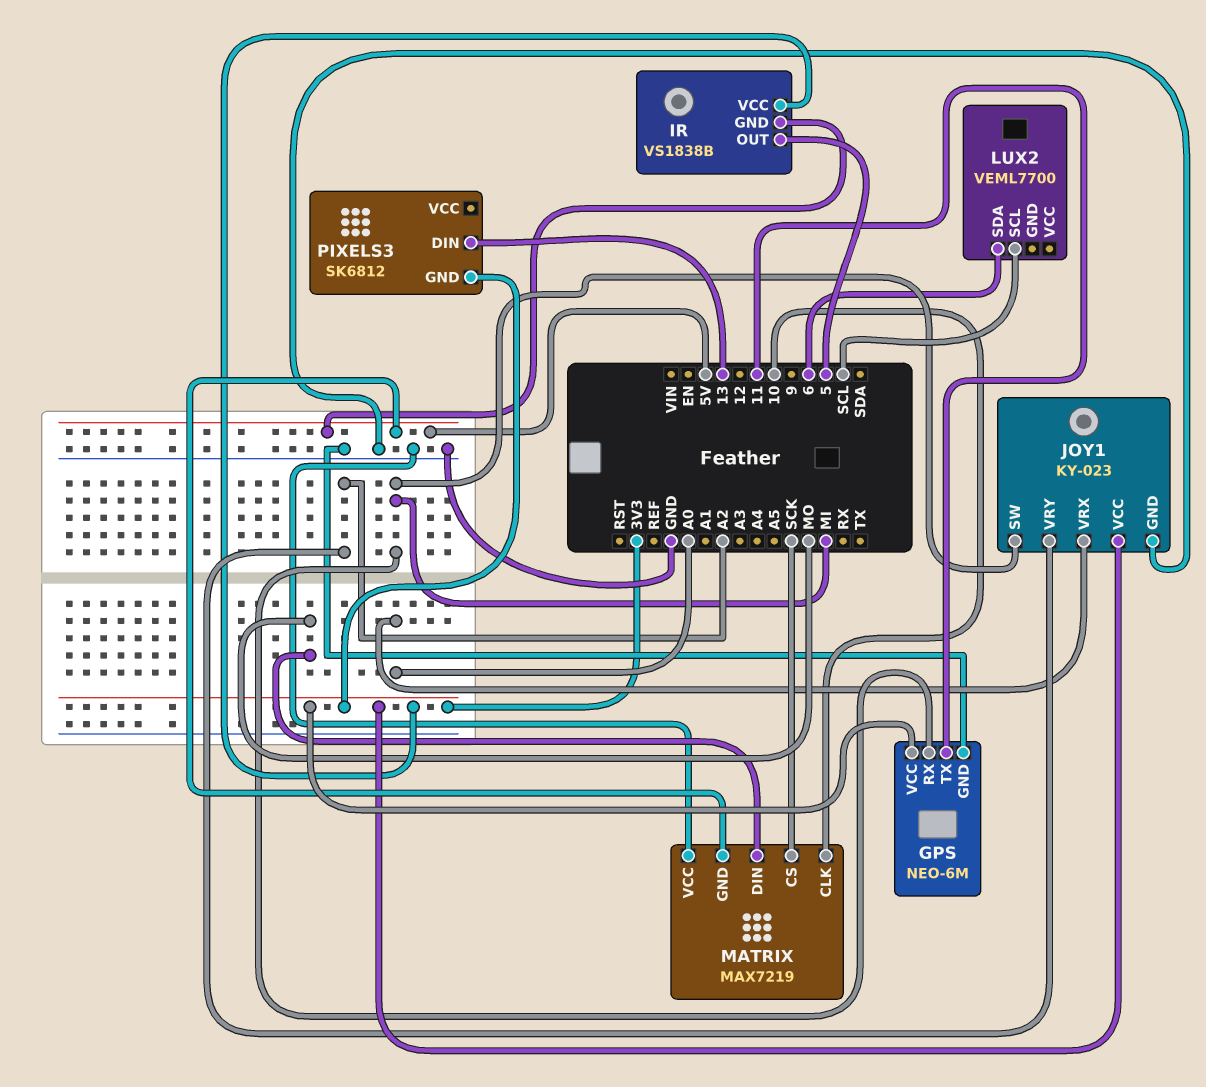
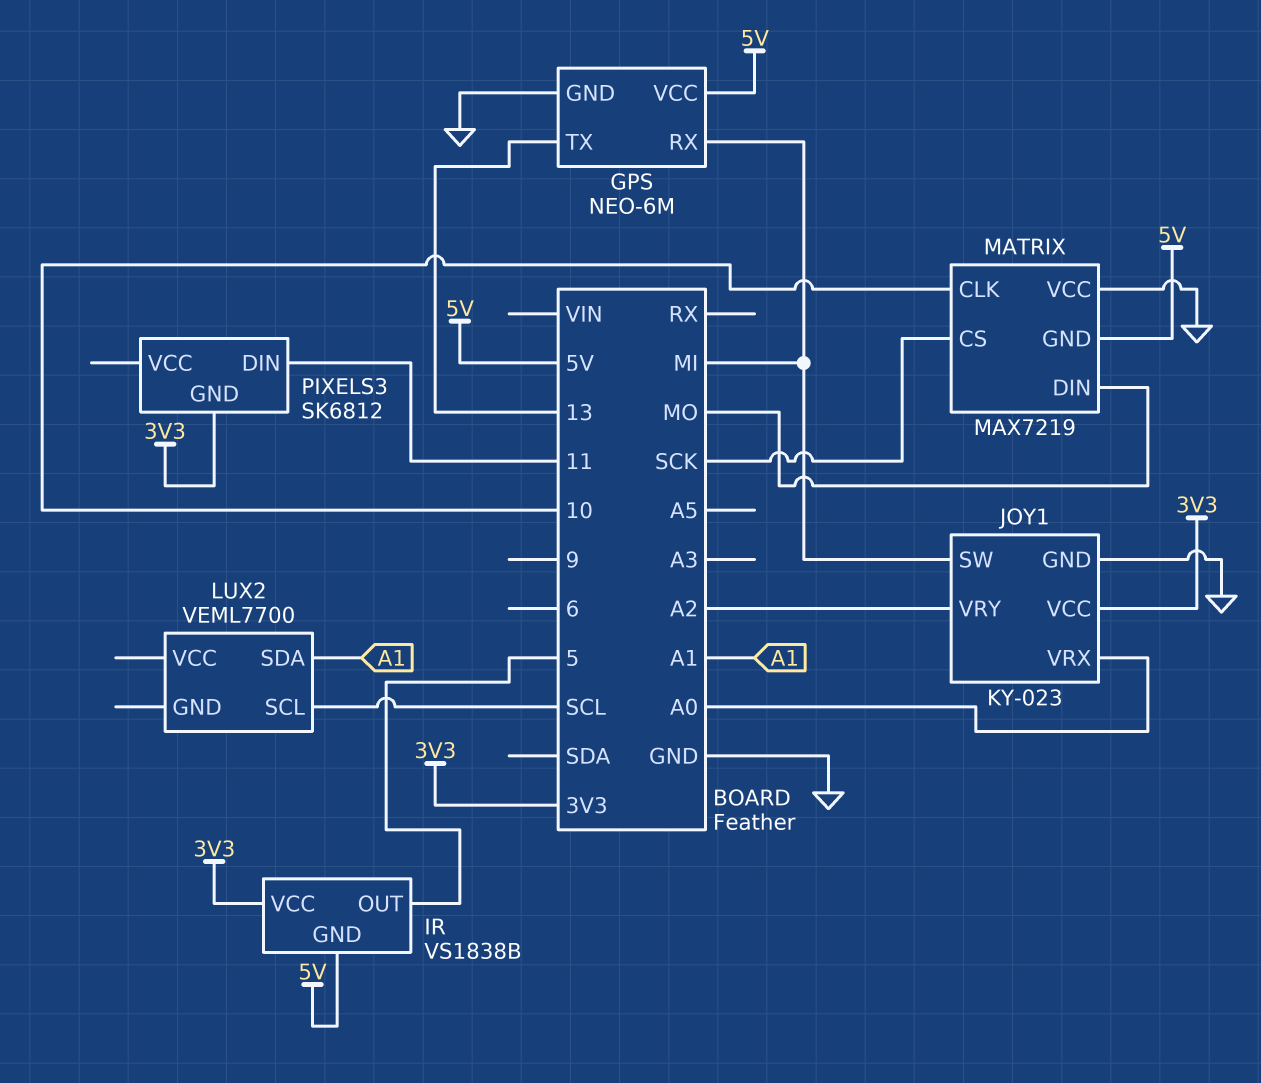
GPS pin TX: 11 -> 13
GPS pin VCC: 3V3 -> 5V
LUX2 pin SDA: 6 -> A1
PIXELS3 pin DIN: 13 -> 11

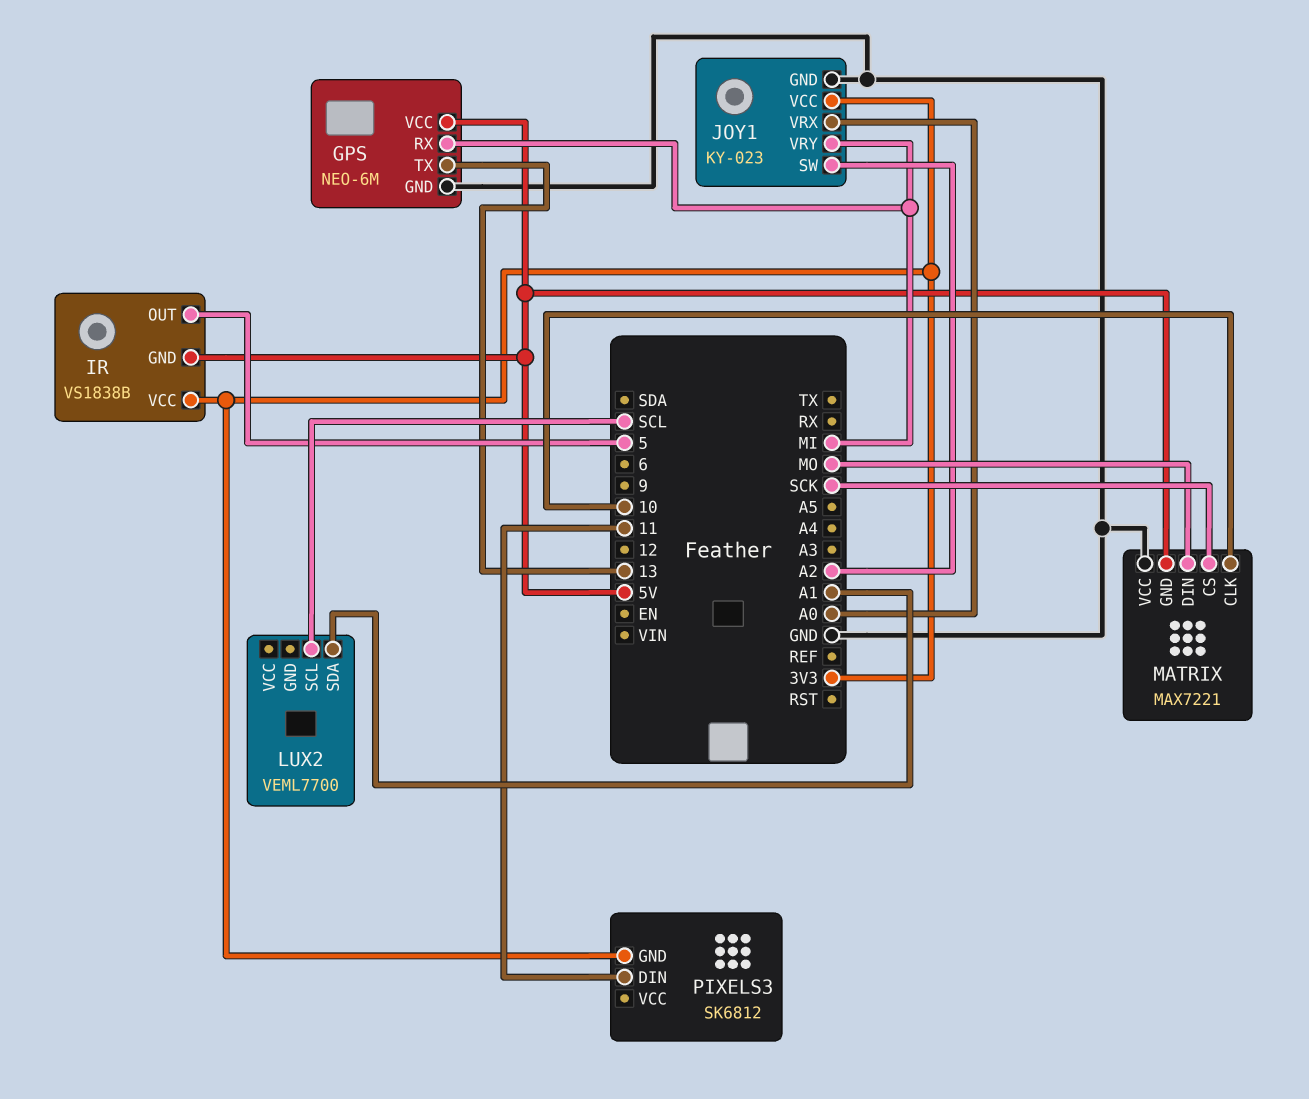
JOY1 pin SW: MI -> A2
JOY1 pin VRY: A2 -> MI
MATRIX: MAX7219 -> MAX7221

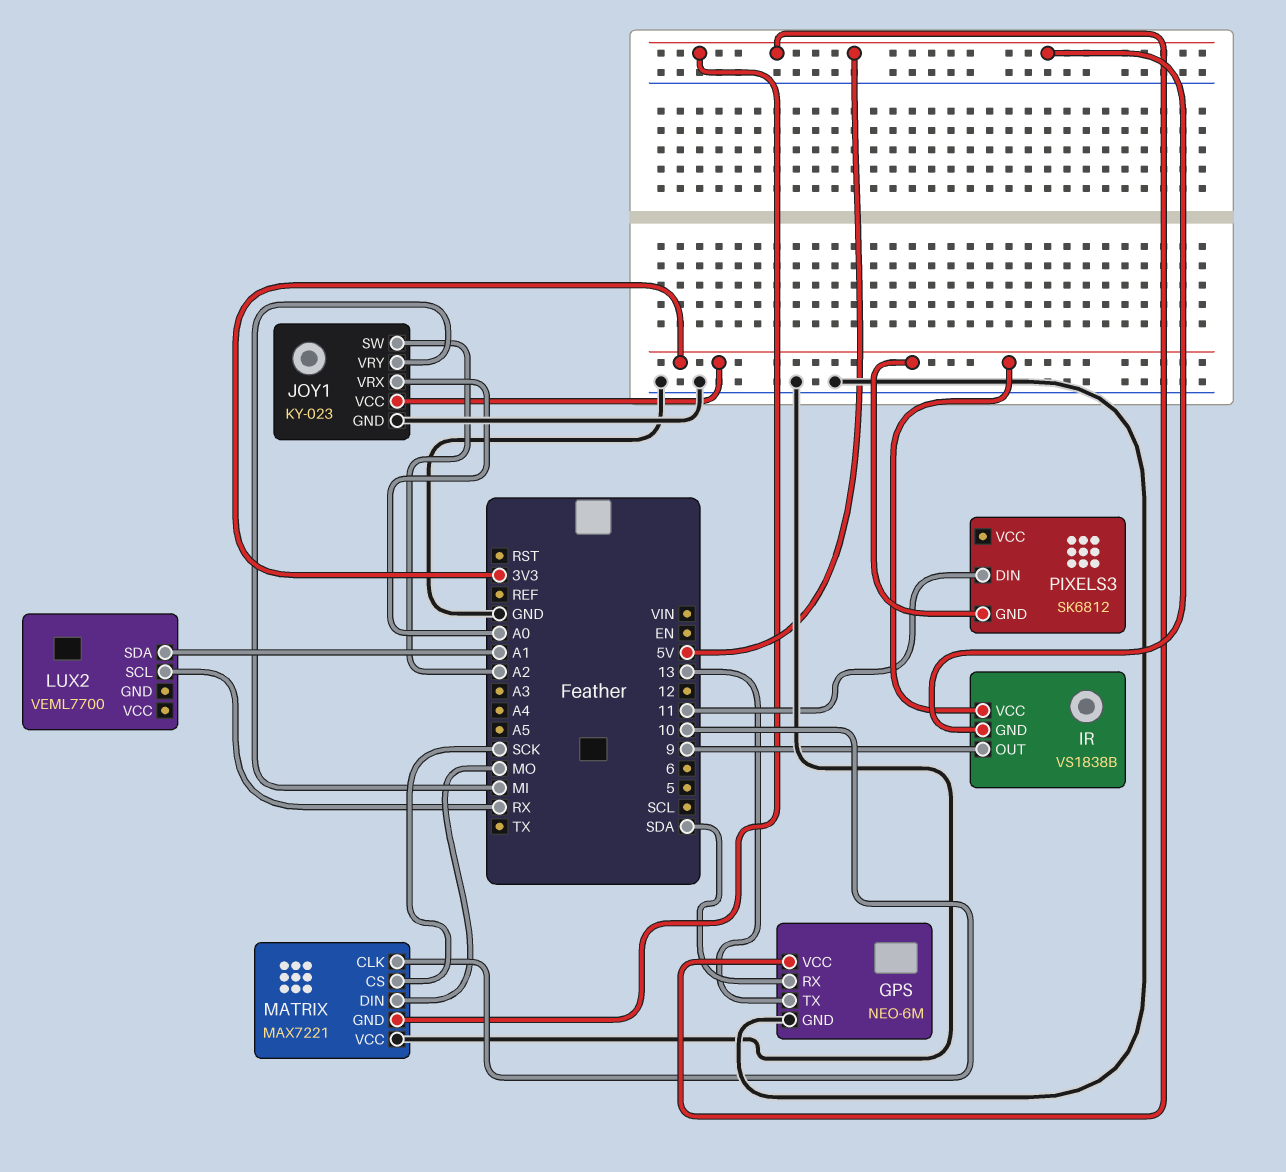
GPS pin RX: MI -> SDA
IR pin OUT: 5 -> 9
LUX2 pin SCL: SCL -> RX

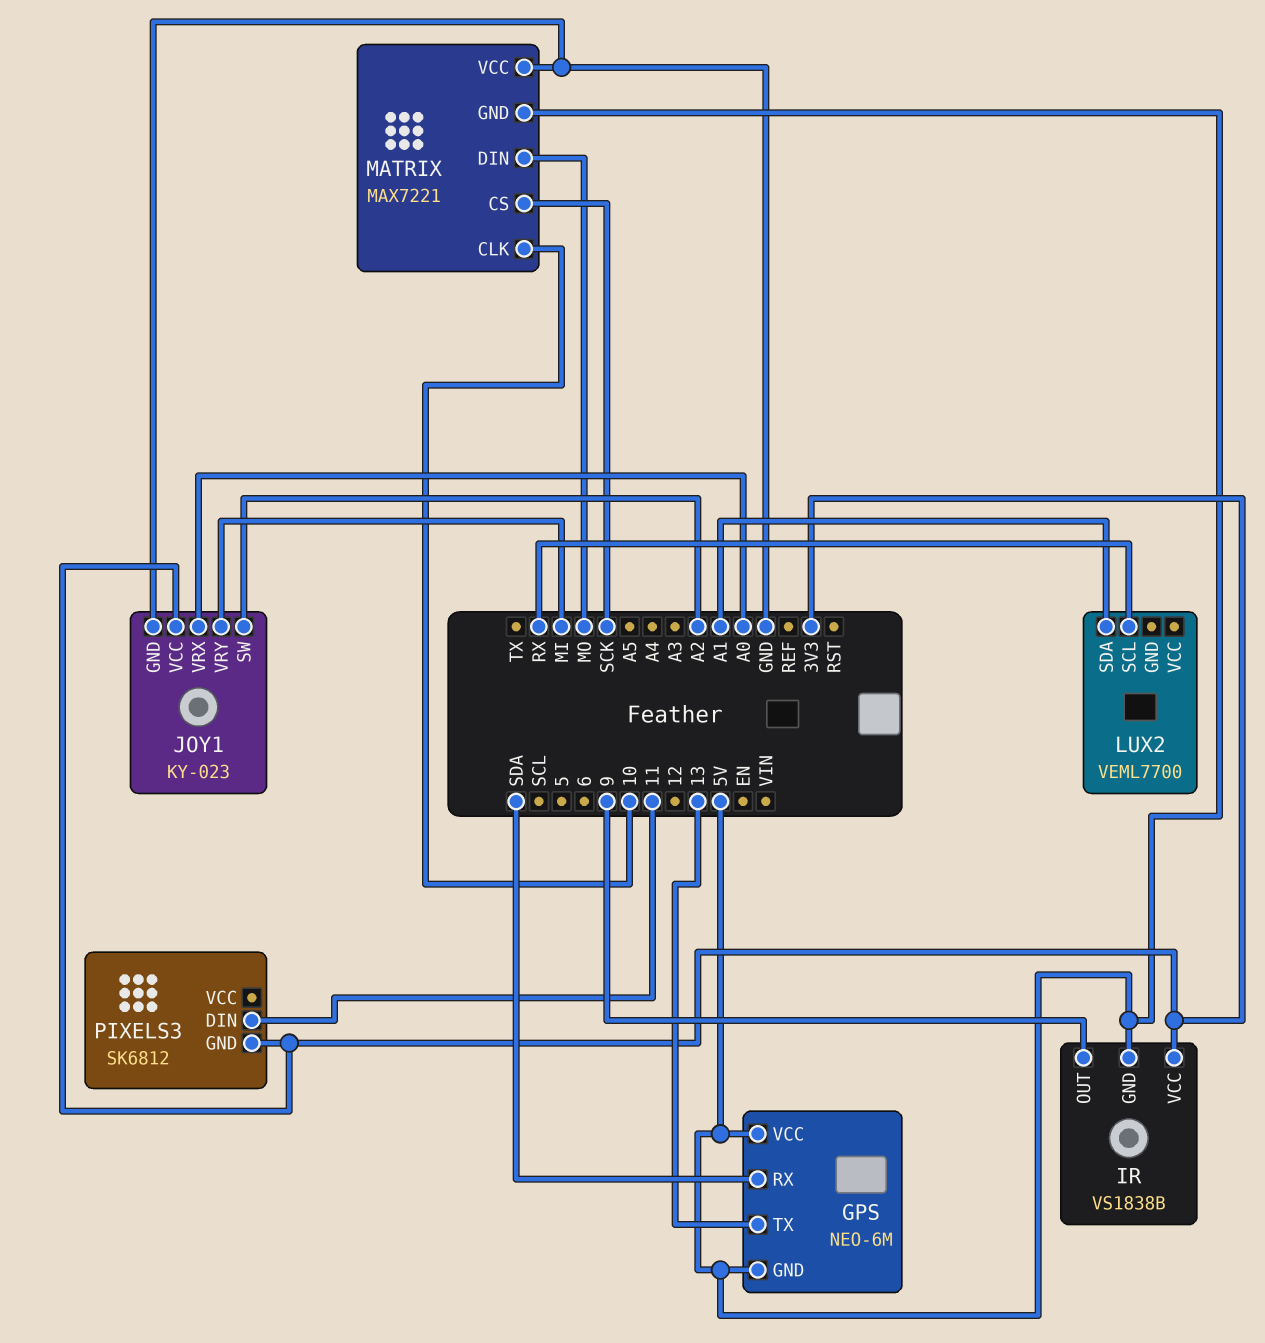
GPS pin GND: GND -> 5V

